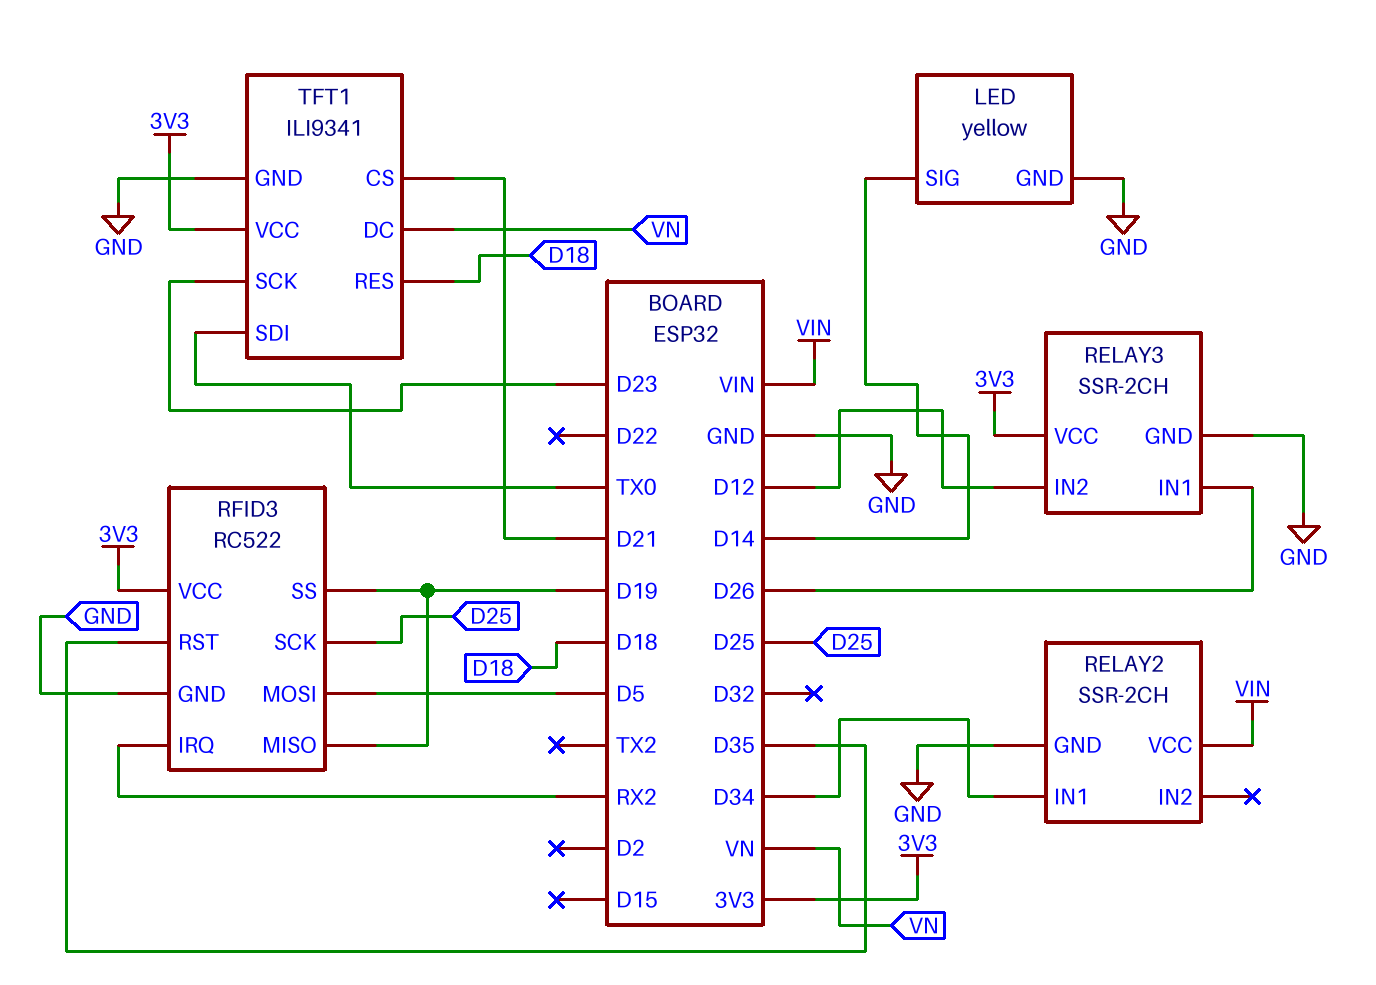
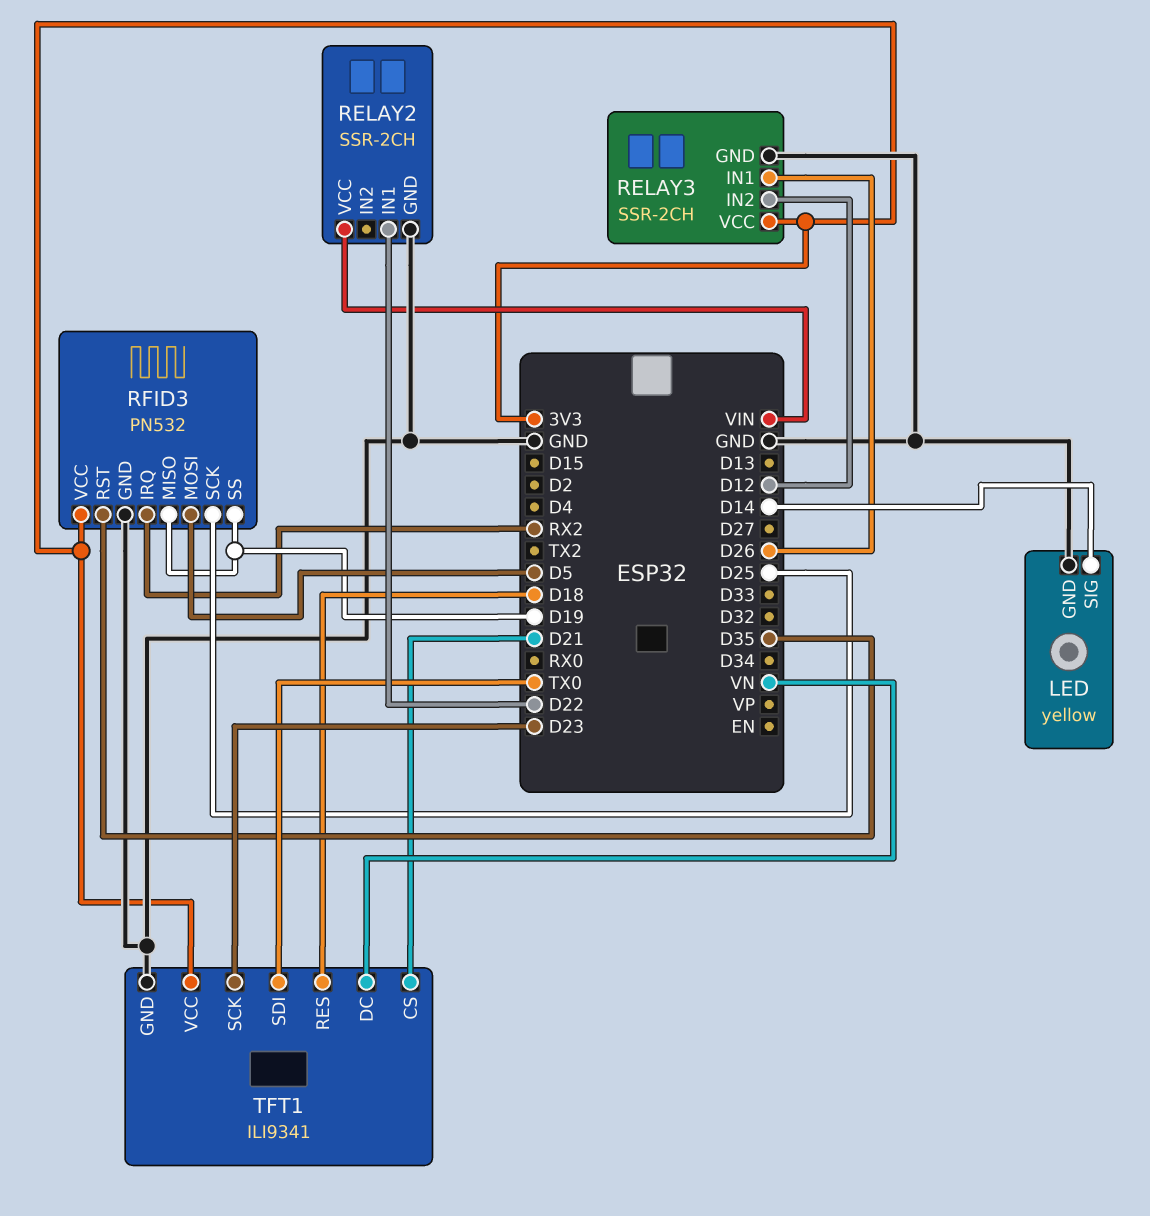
RELAY2 pin IN1: D34 -> D22
RFID3: RC522 -> PN532

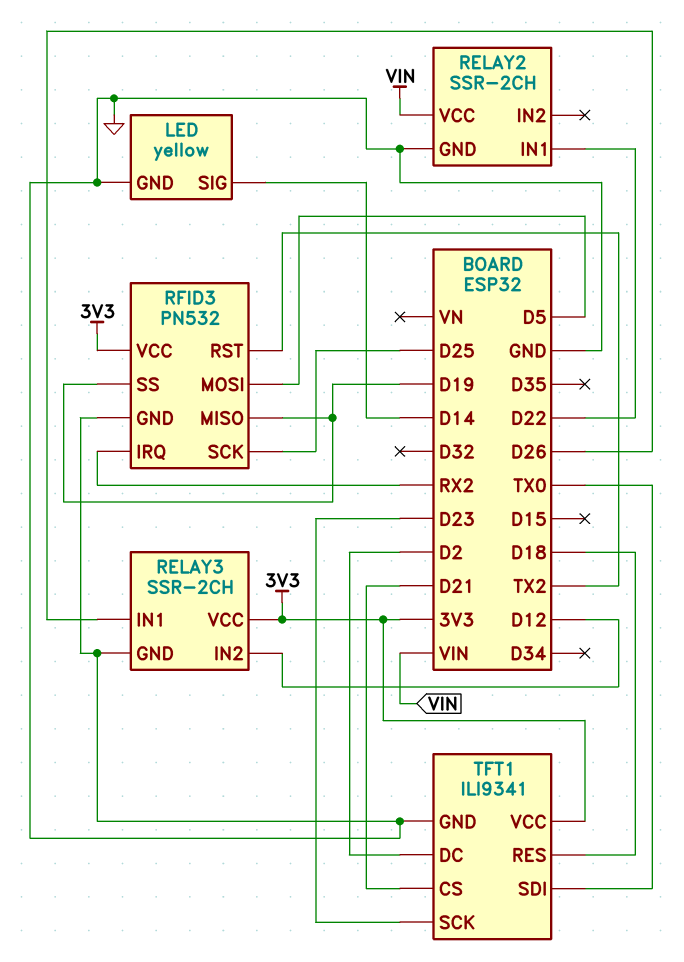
RFID3 pin RST: D35 -> TX2
TFT1 pin DC: VN -> D2

